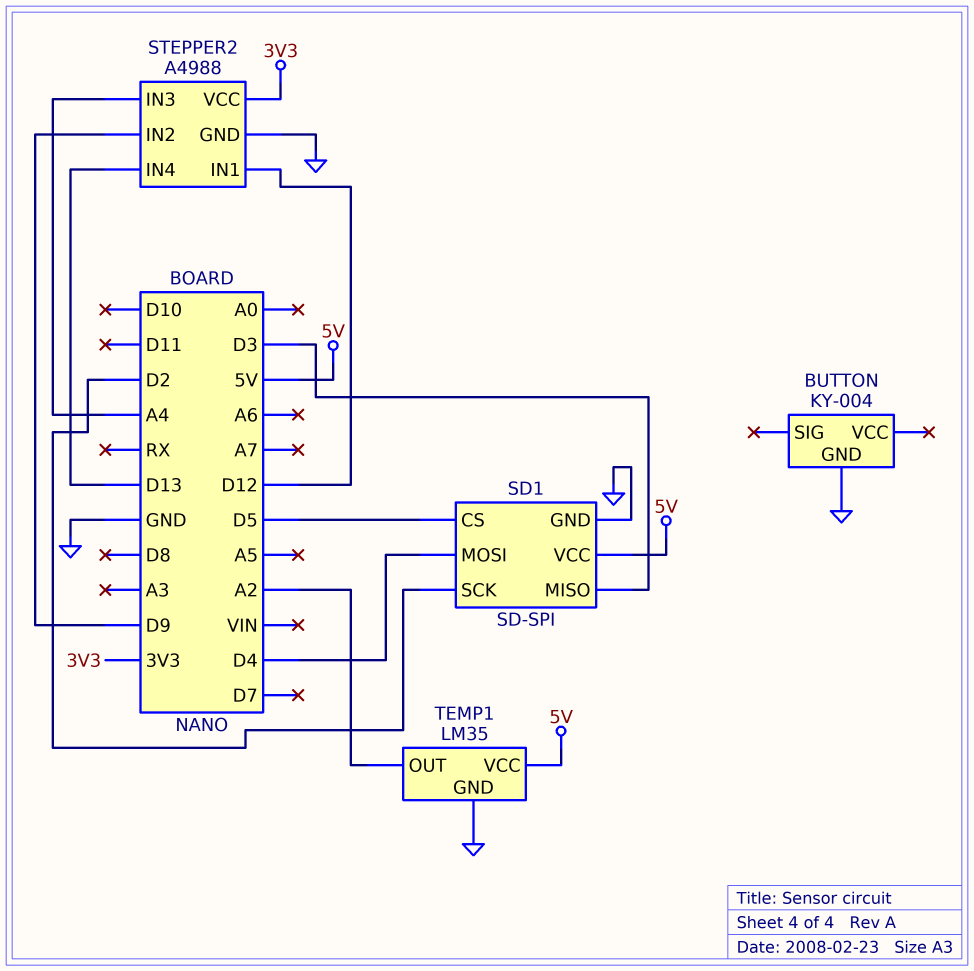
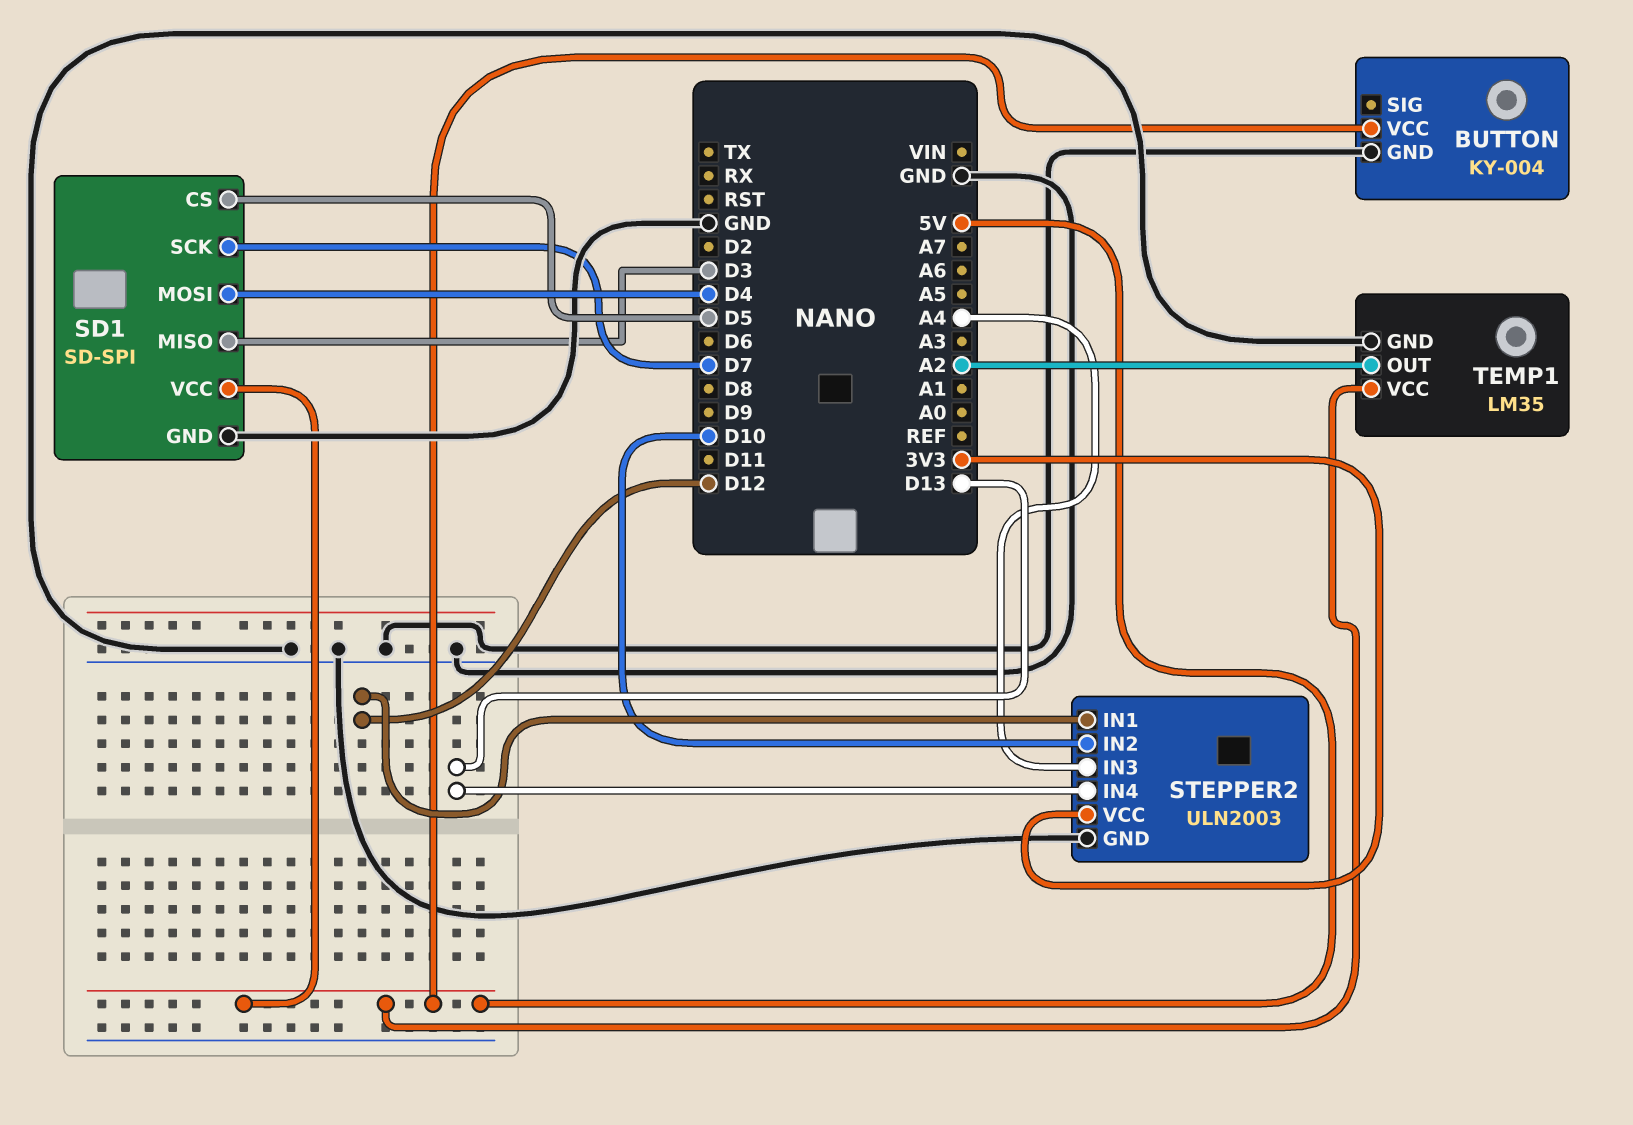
BUTTON pin VCC: none -> 5V
SD1 pin SCK: D2 -> D7
STEPPER2: A4988 -> ULN2003
STEPPER2 pin IN2: D9 -> D10

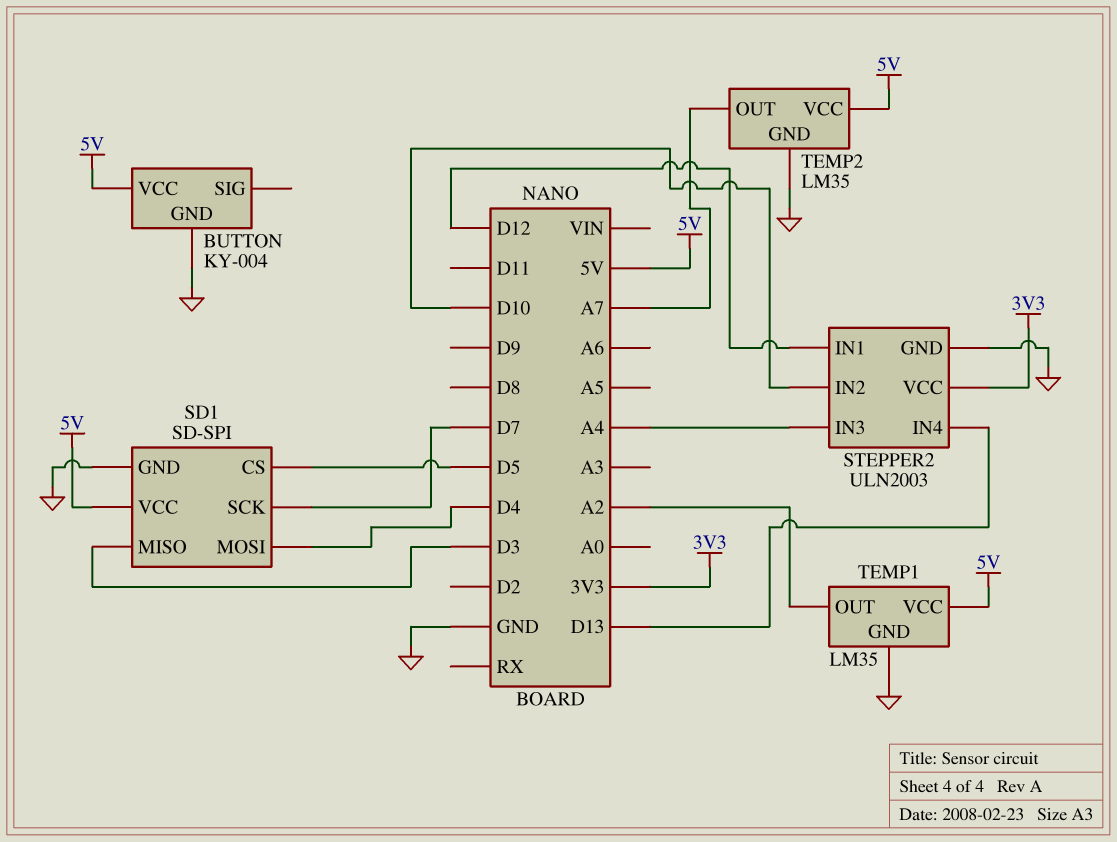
TEMP2: none -> LM35
TEMP2 pin GND: none -> GND
TEMP2 pin OUT: none -> A7
TEMP2 pin VCC: none -> 5V

